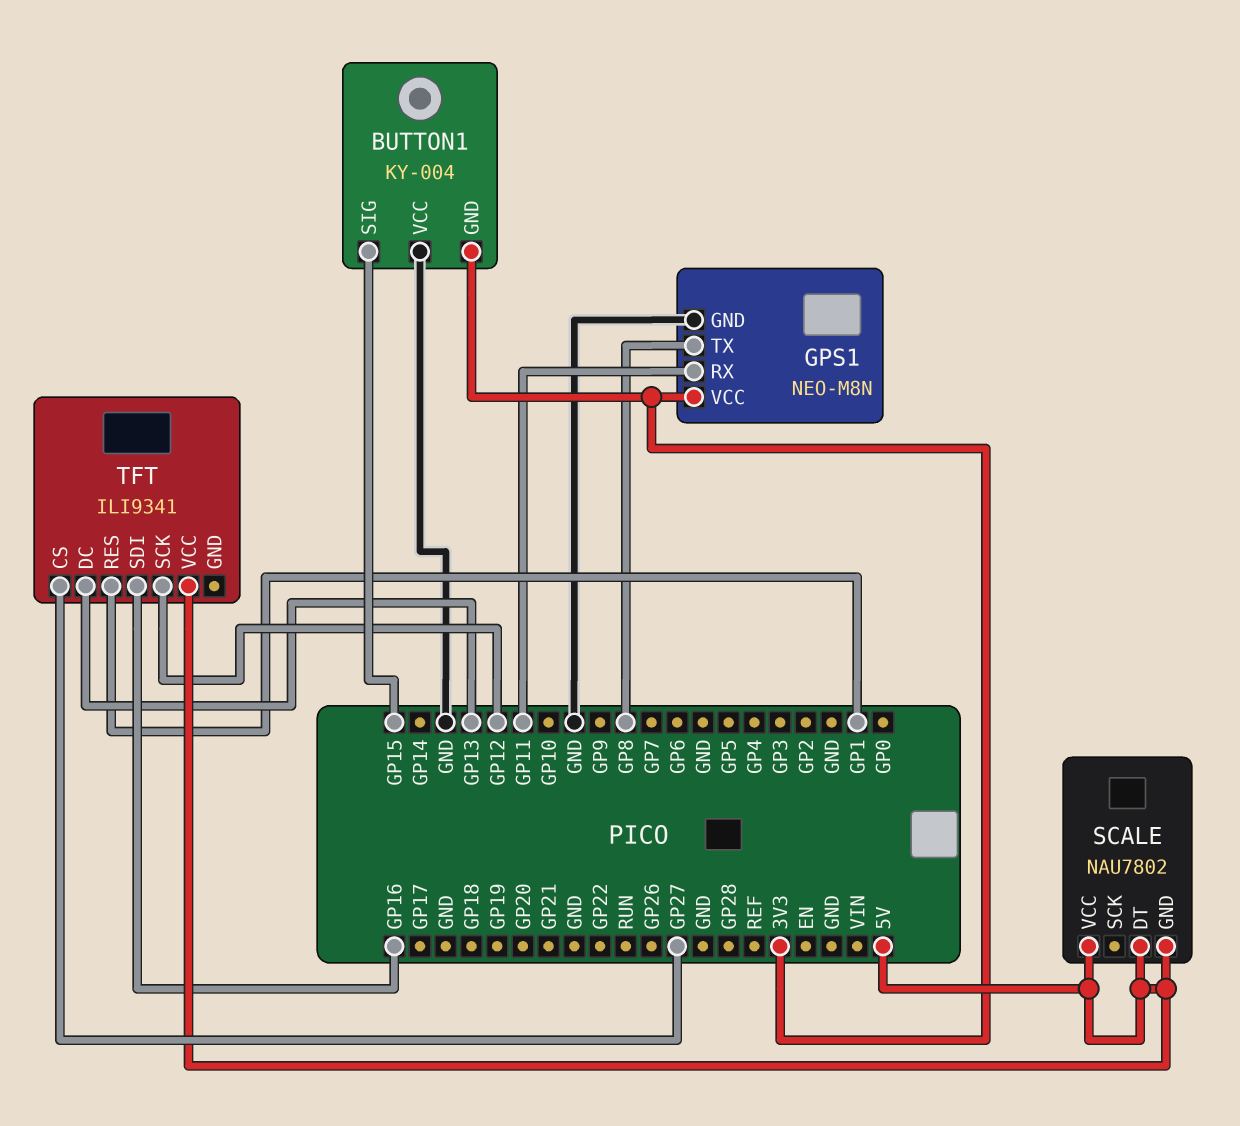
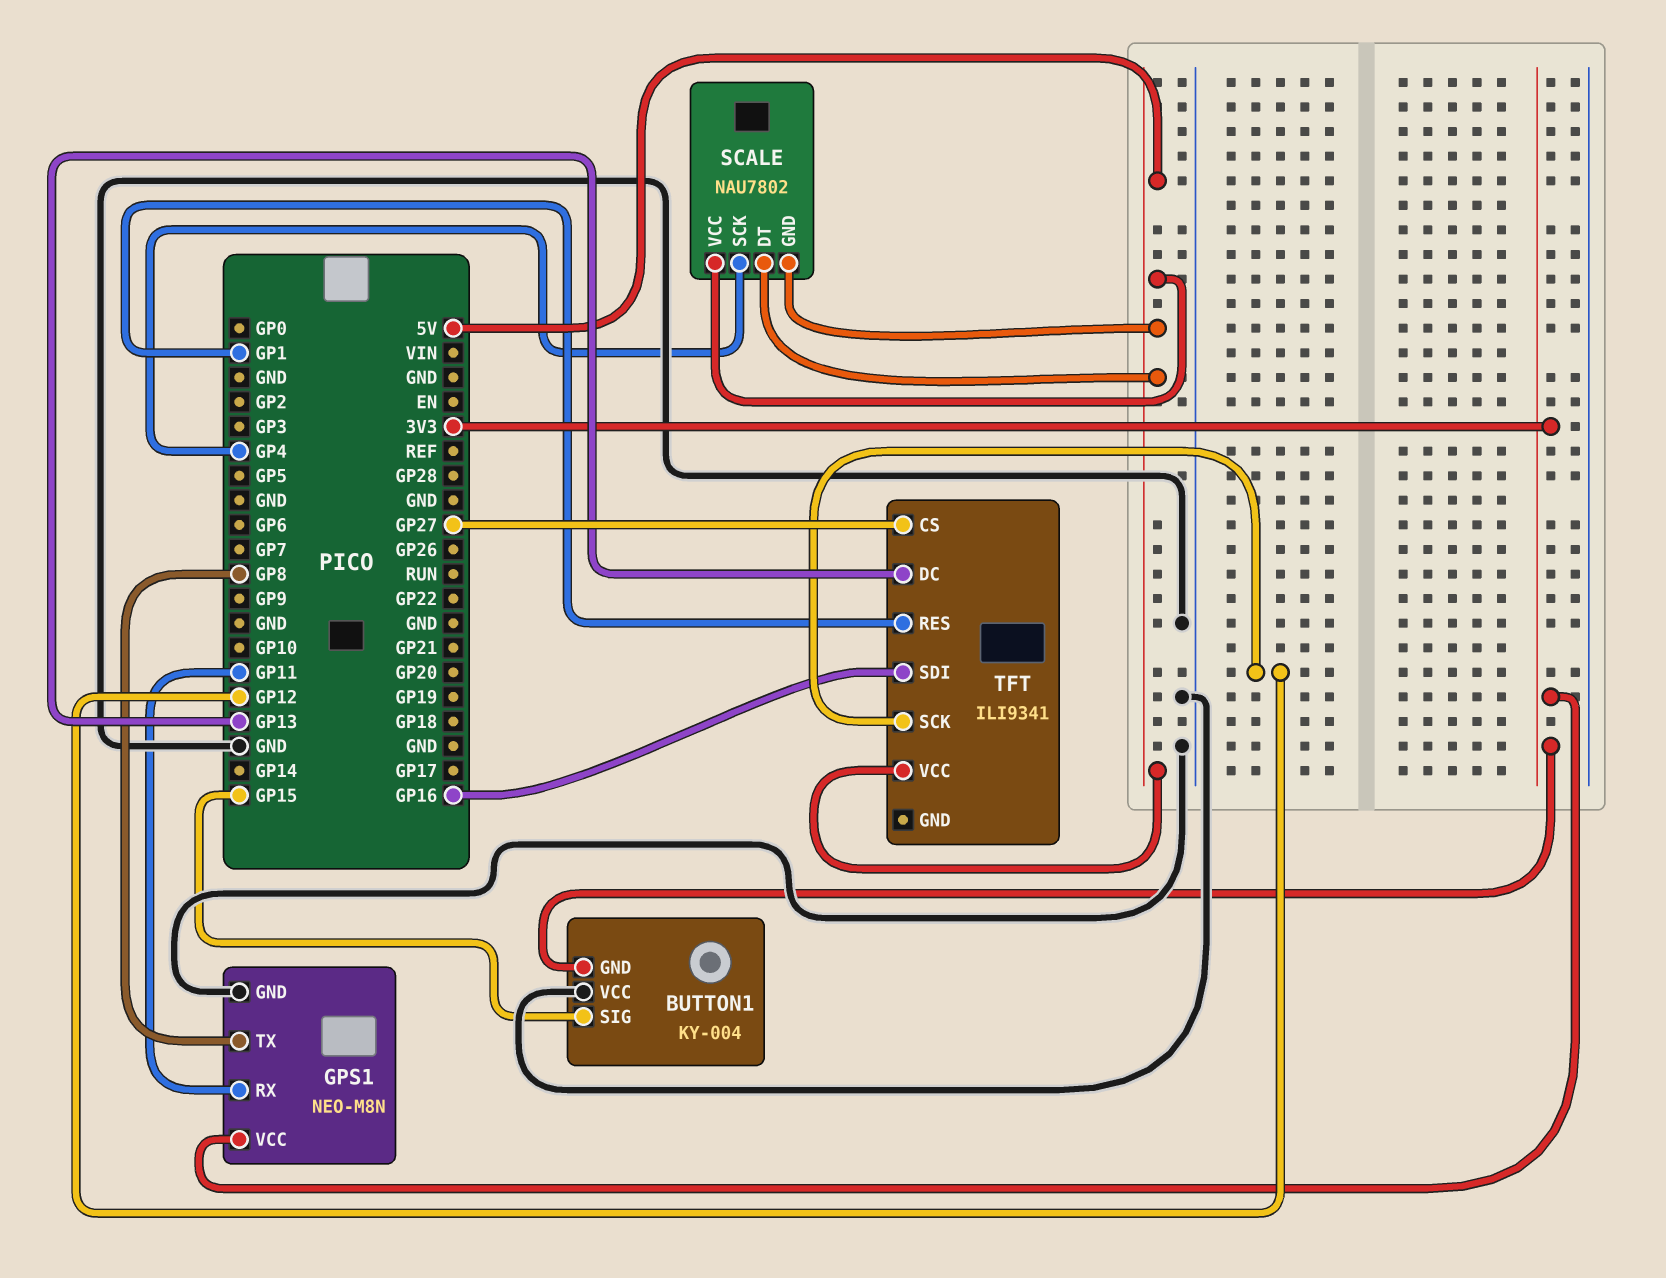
SCALE pin SCK: none -> GP4

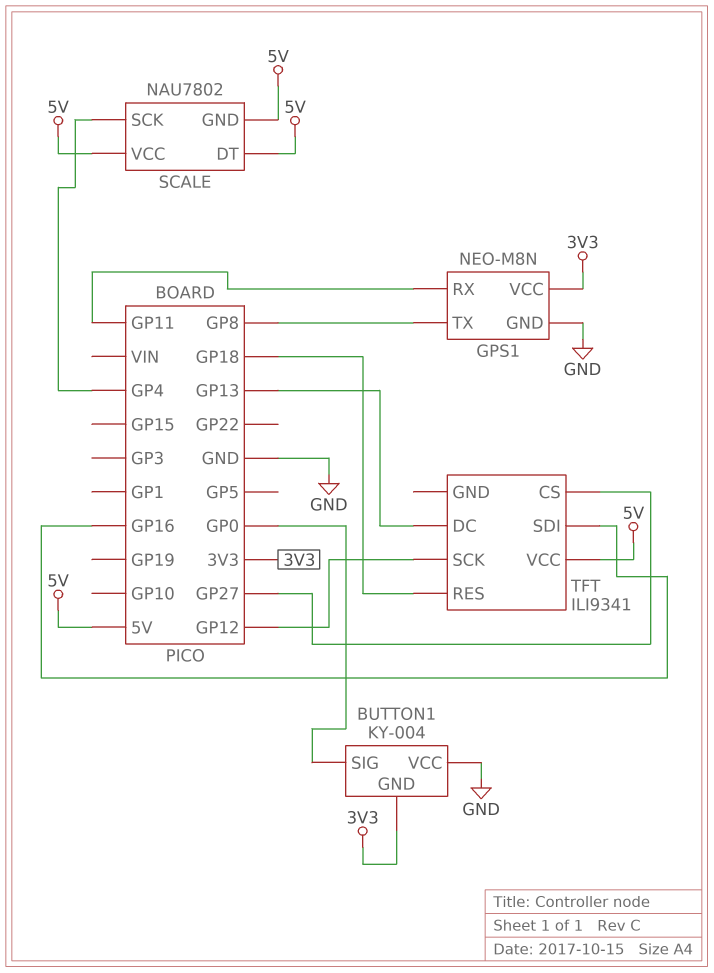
BUTTON1 pin SIG: GP15 -> GP0
TFT pin RES: GP1 -> GP18

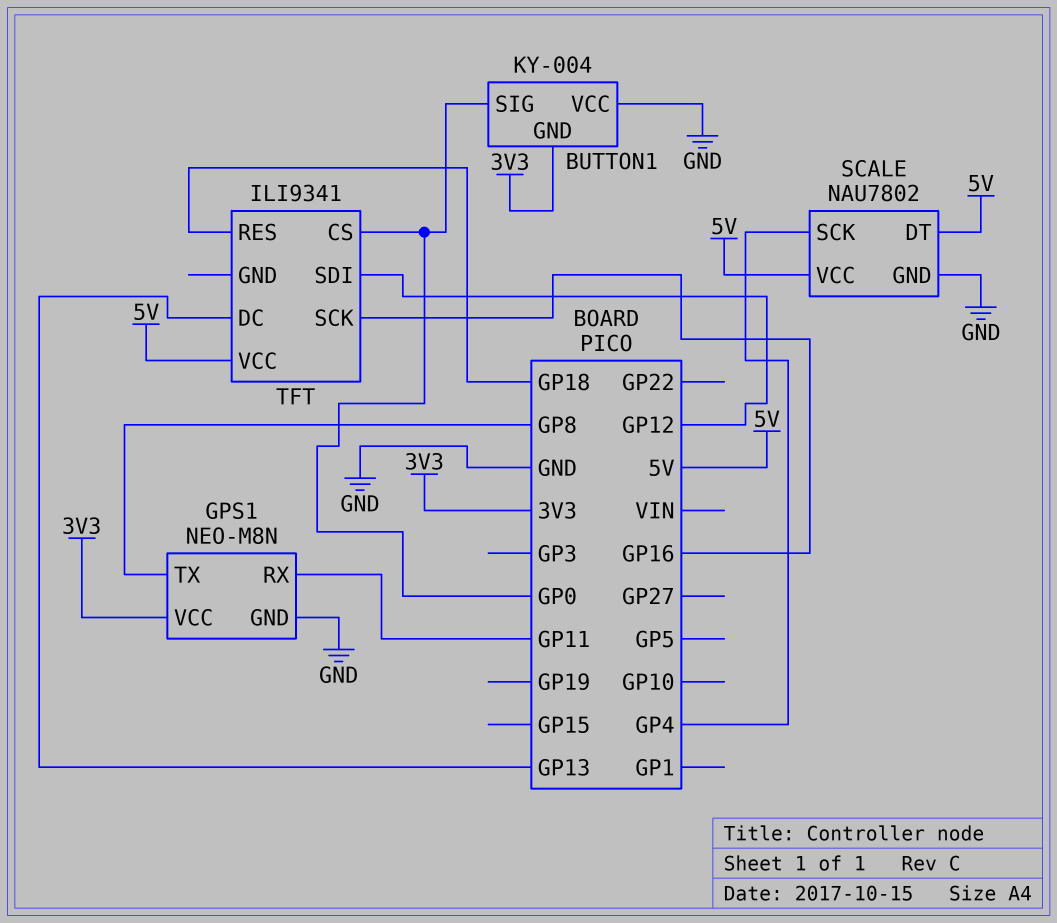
SCALE pin GND: 5V -> GND
TFT pin CS: GP27 -> GP0
TFT pin SCK: GP12 -> GP16
TFT pin SDI: GP16 -> GP12

